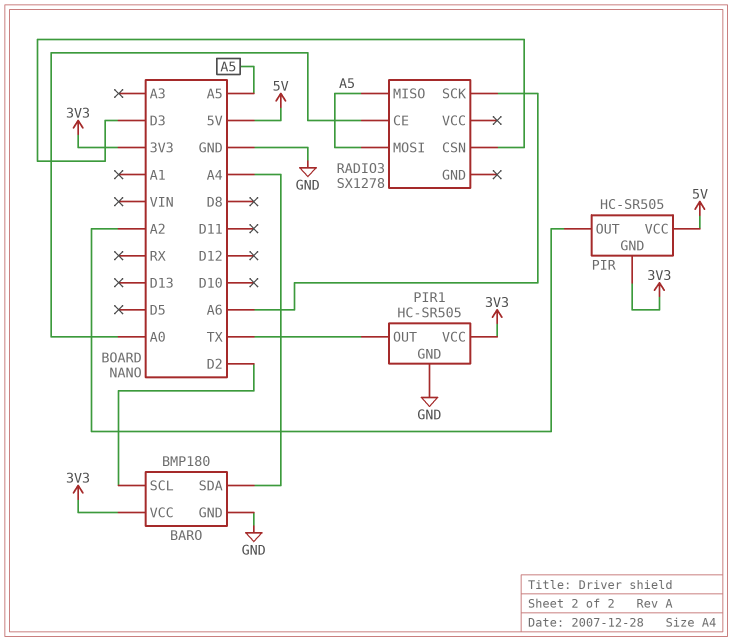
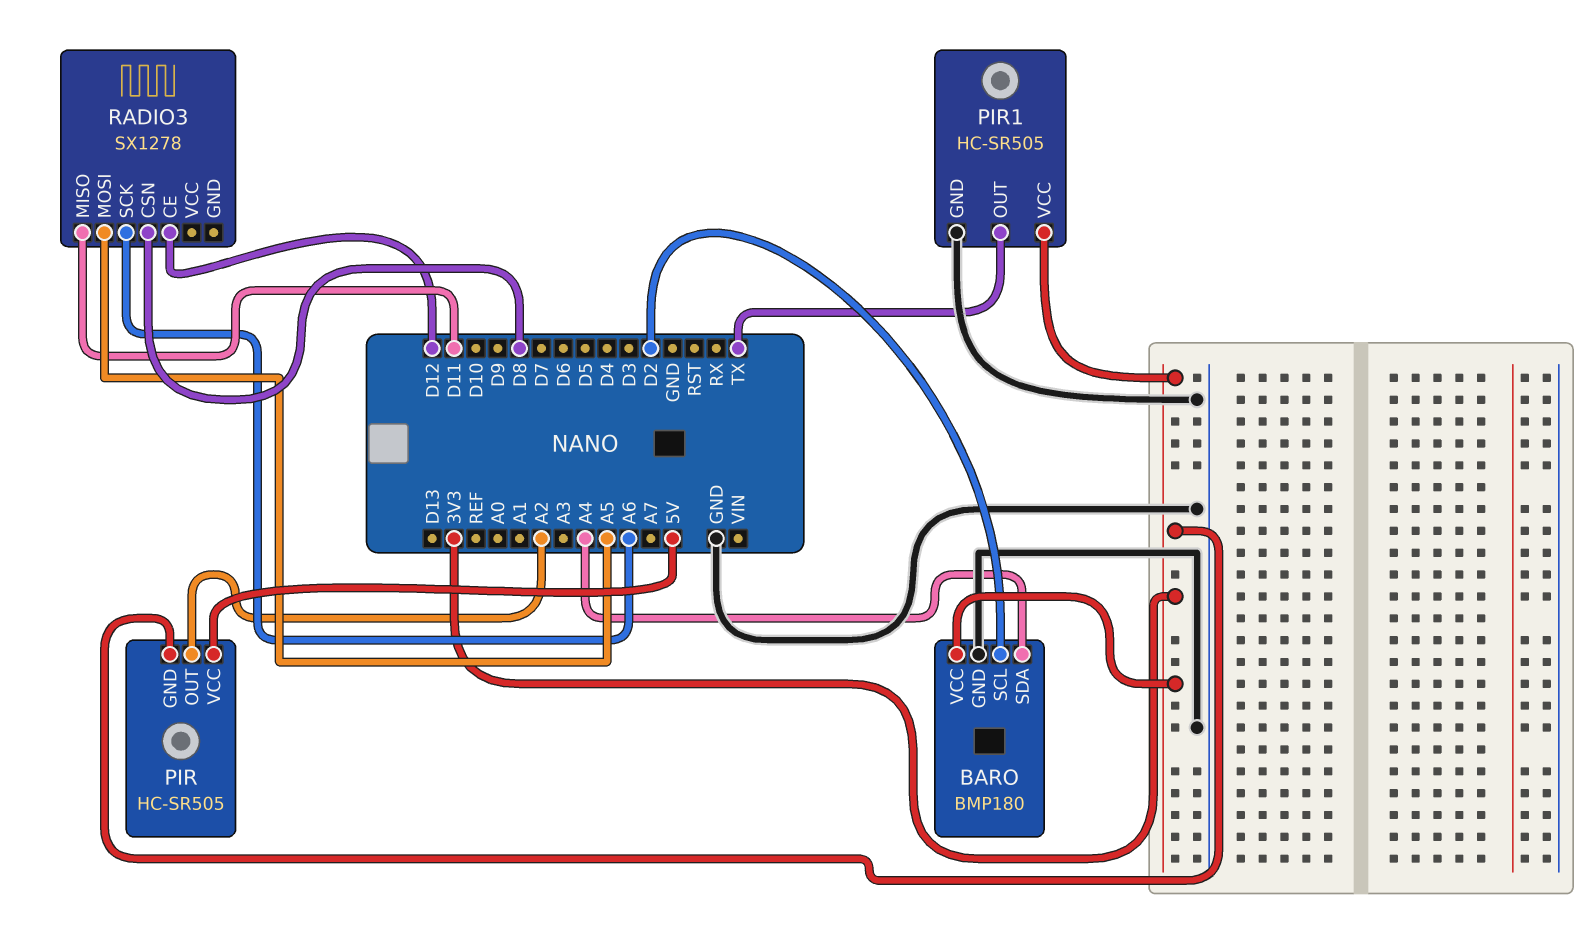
RADIO3 pin CE: A0 -> D12
RADIO3 pin CSN: D3 -> D8
RADIO3 pin MISO: A5 -> D11

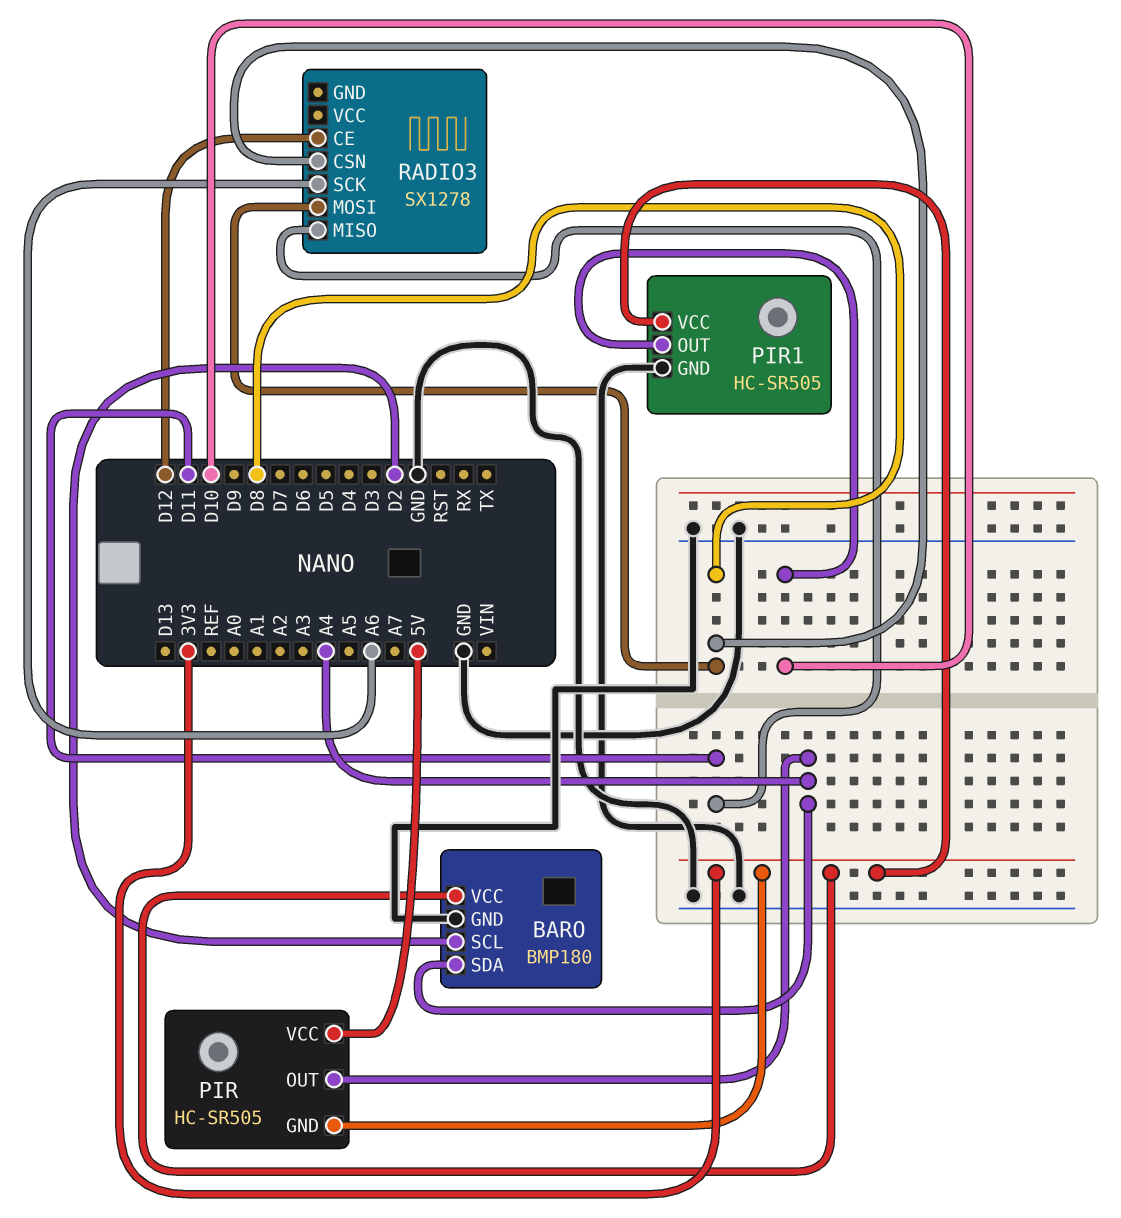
PIR pin OUT: A2 -> A4
PIR1 pin OUT: TX -> D10
RADIO3 pin MOSI: A5 -> D8

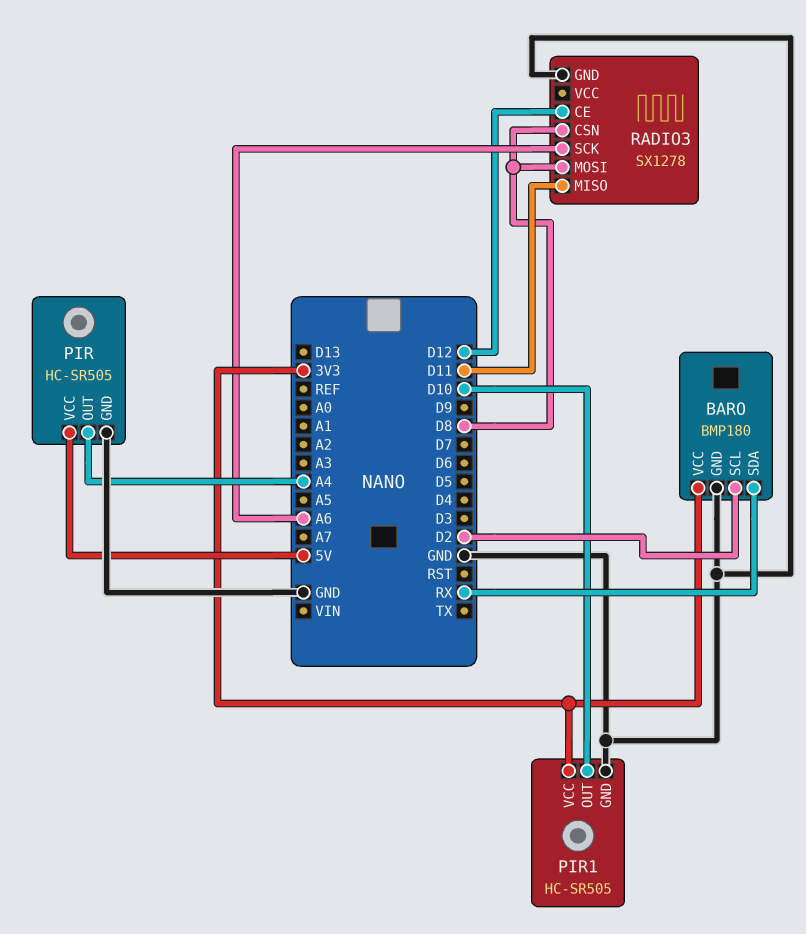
BARO pin SDA: A4 -> RX
PIR pin GND: 3V3 -> GND
RADIO3 pin GND: none -> GND

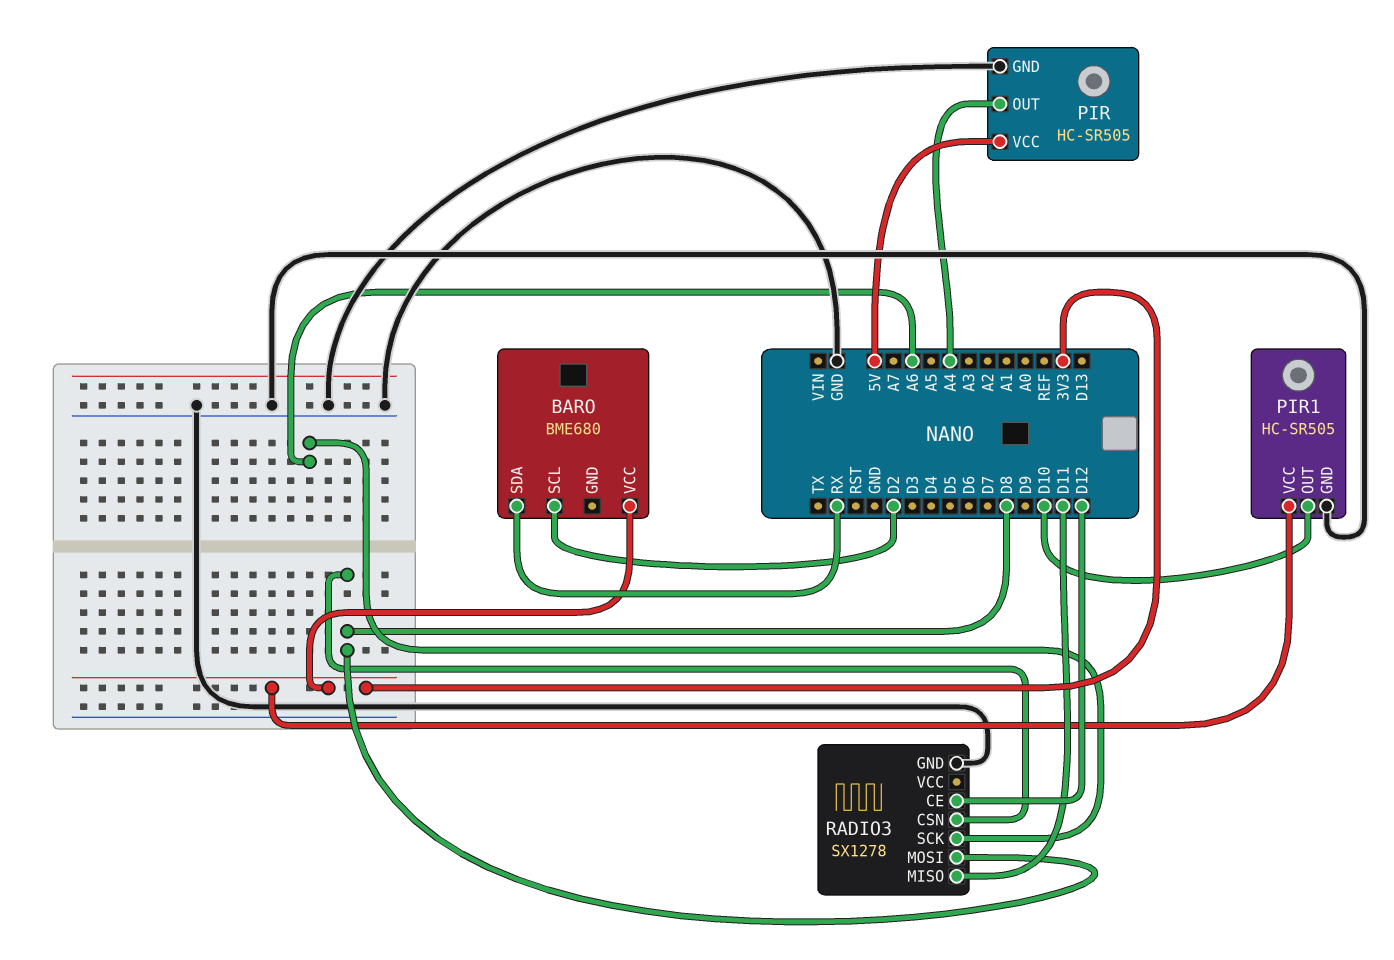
BARO: BMP180 -> BME680
BARO pin GND: GND -> none

